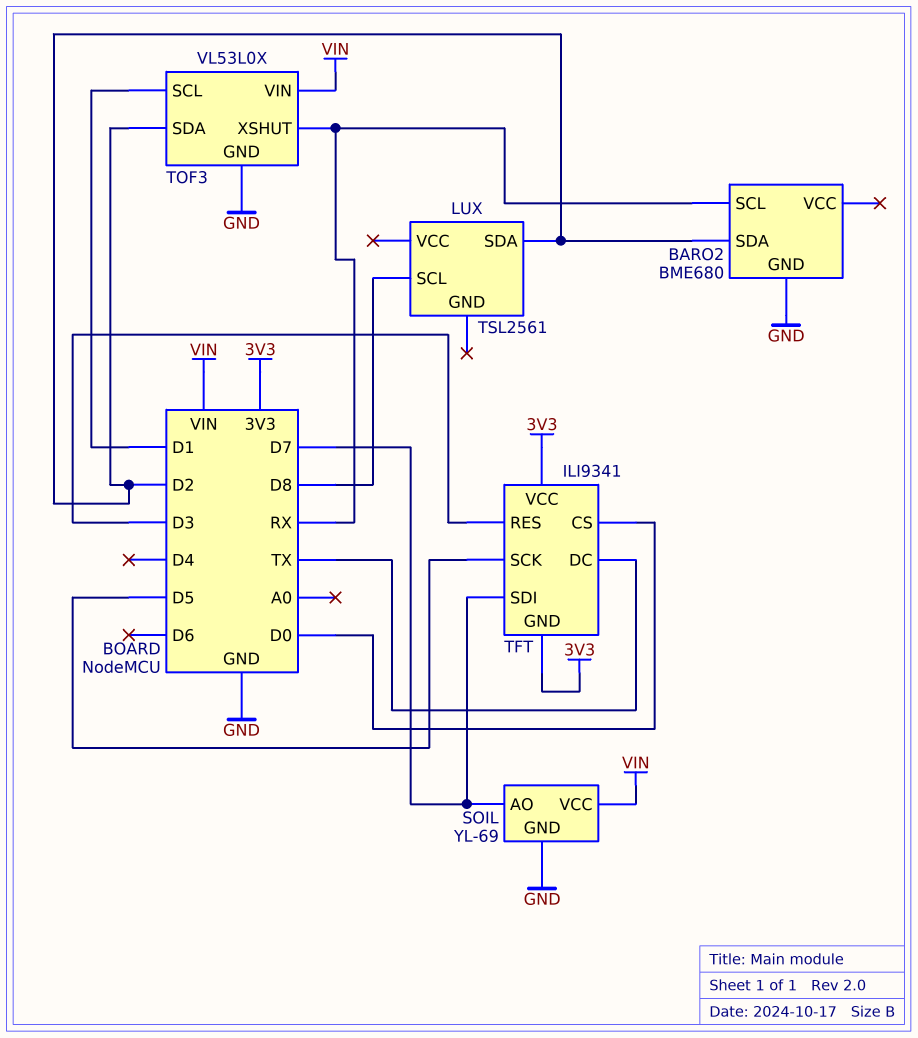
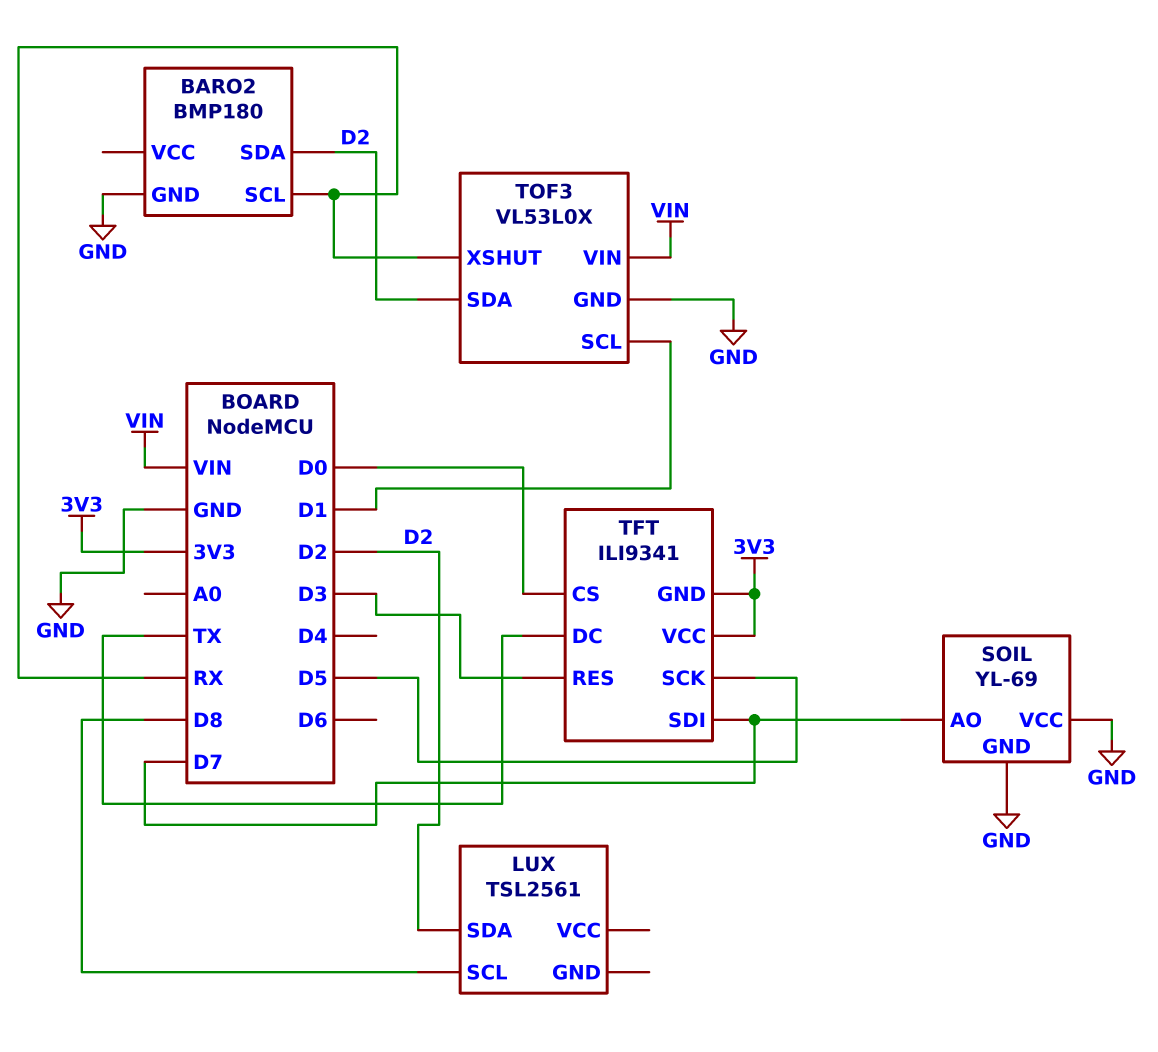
BARO2: BME680 -> BMP180
SOIL pin VCC: VIN -> GND

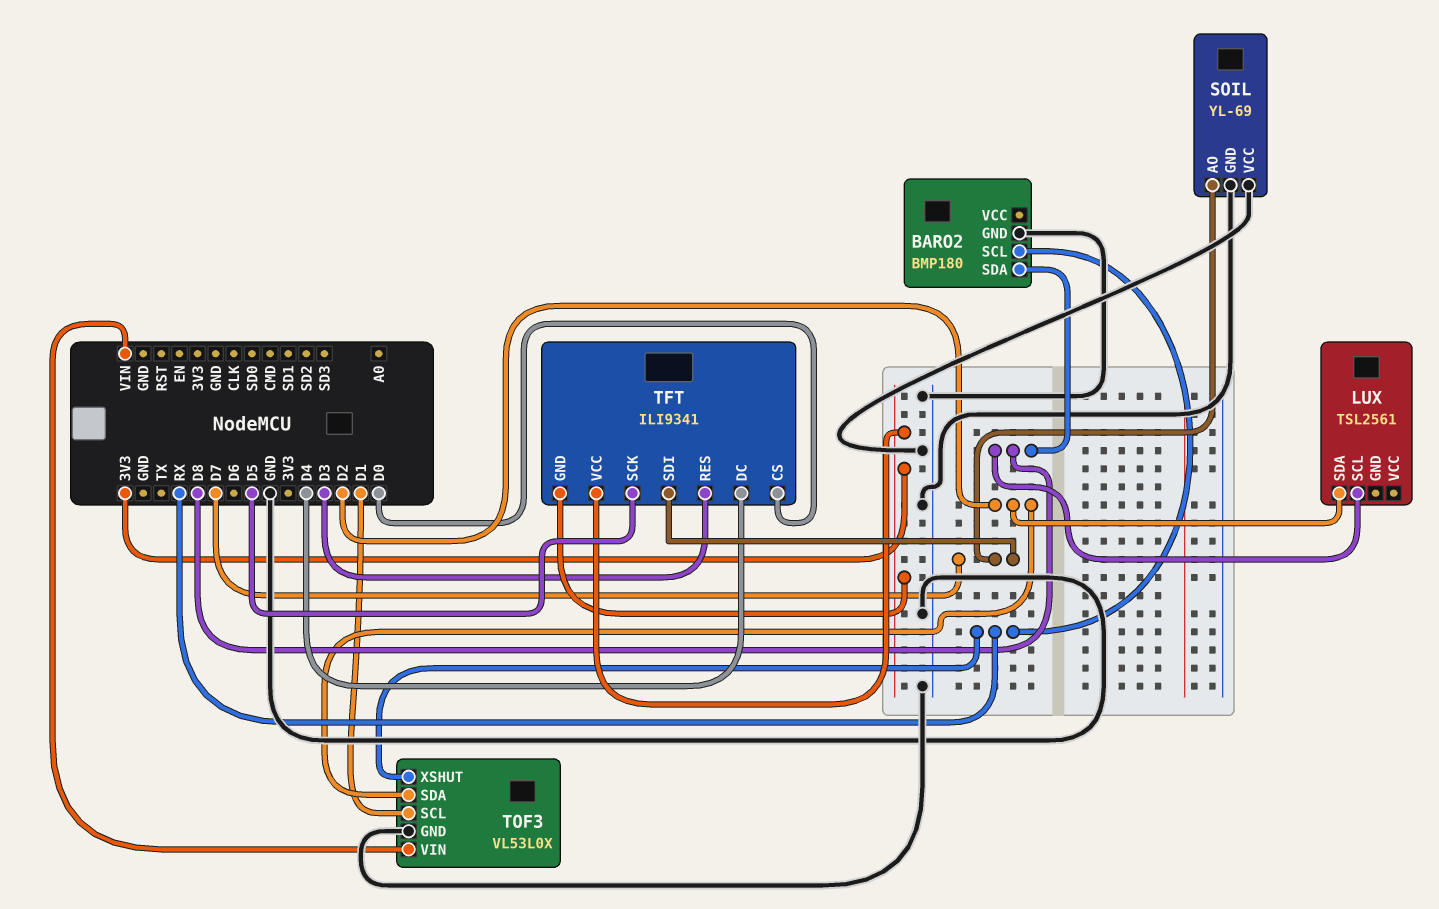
BARO2 pin SDA: D2 -> D8
TFT pin DC: TX -> D4

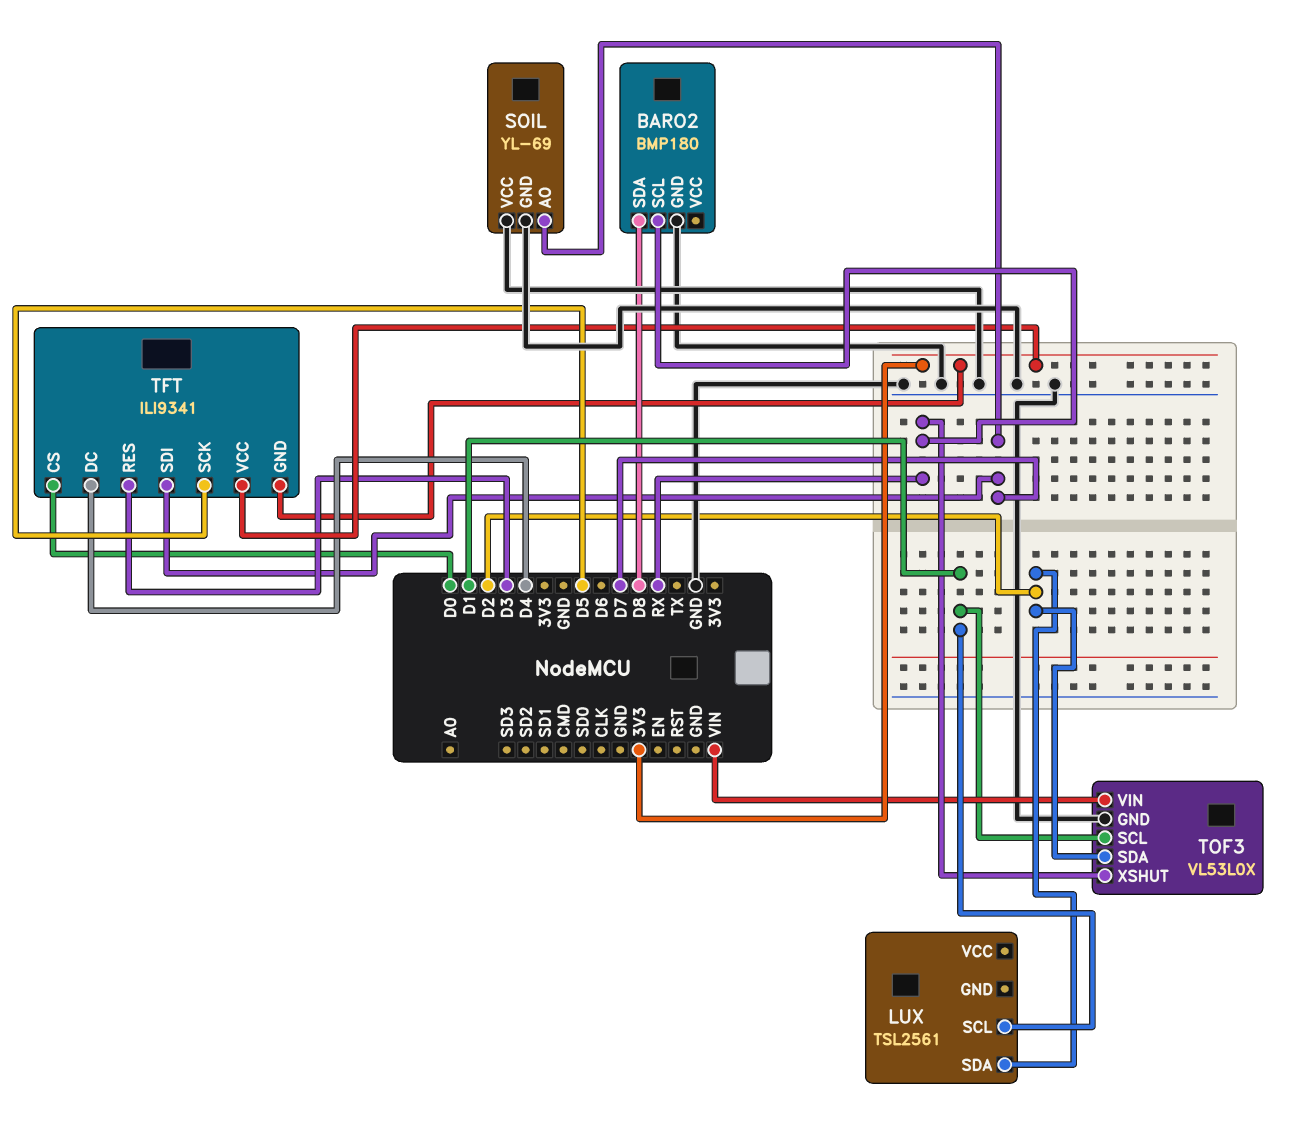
LUX pin SCL: D8 -> D1

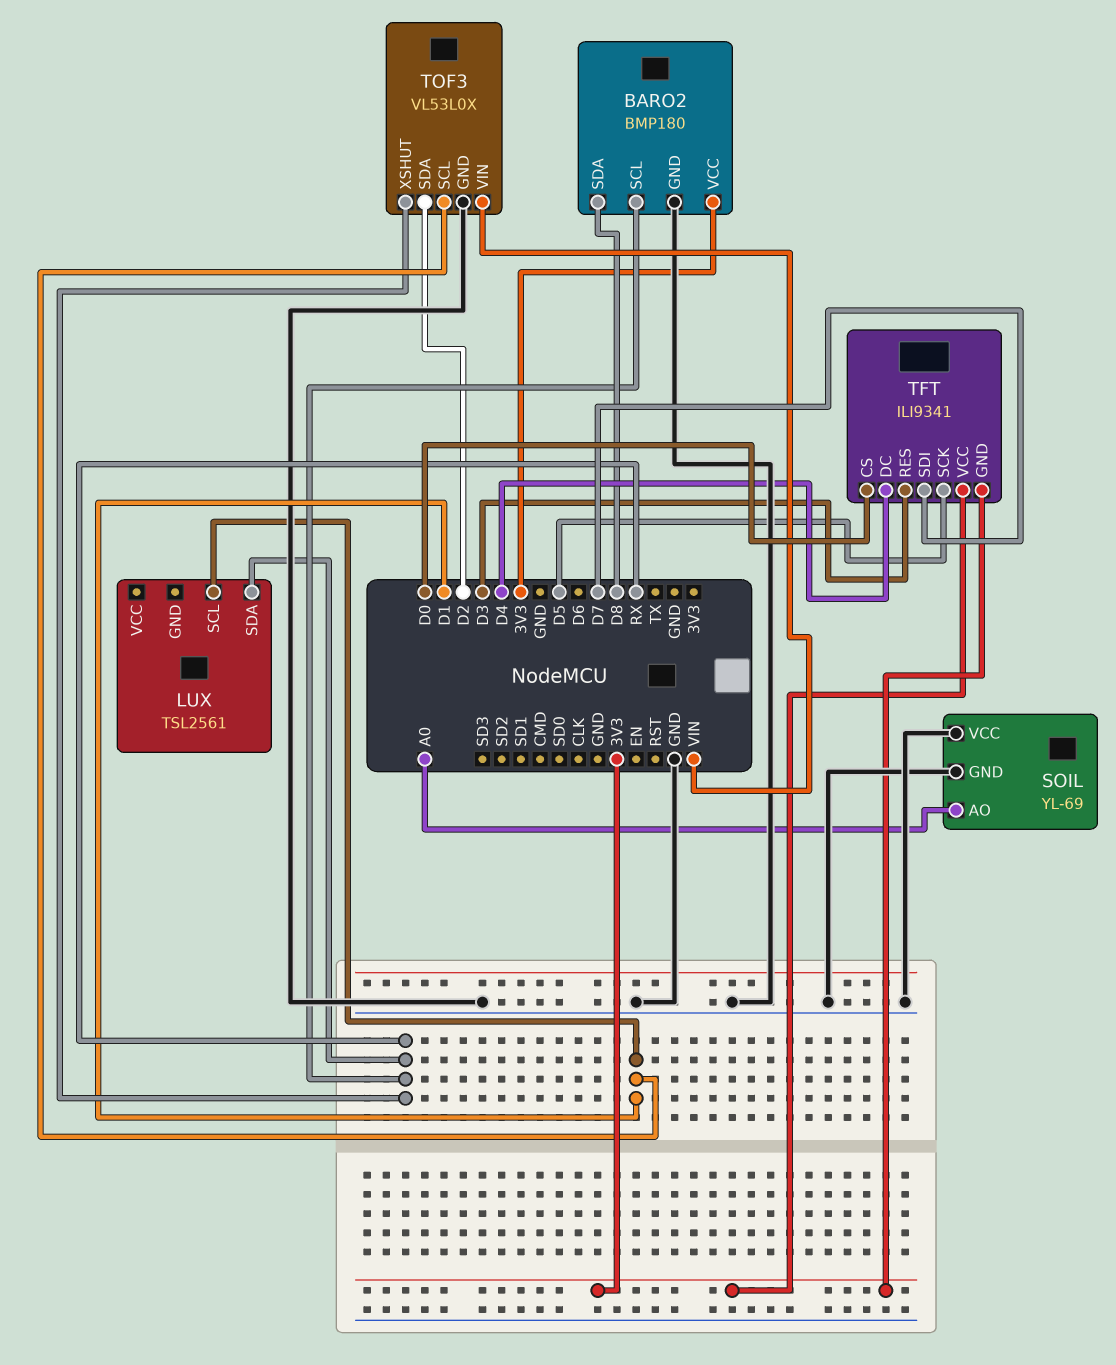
BARO2 pin VCC: none -> 3V3
LUX pin SDA: D2 -> RX
SOIL pin AO: D7 -> A0

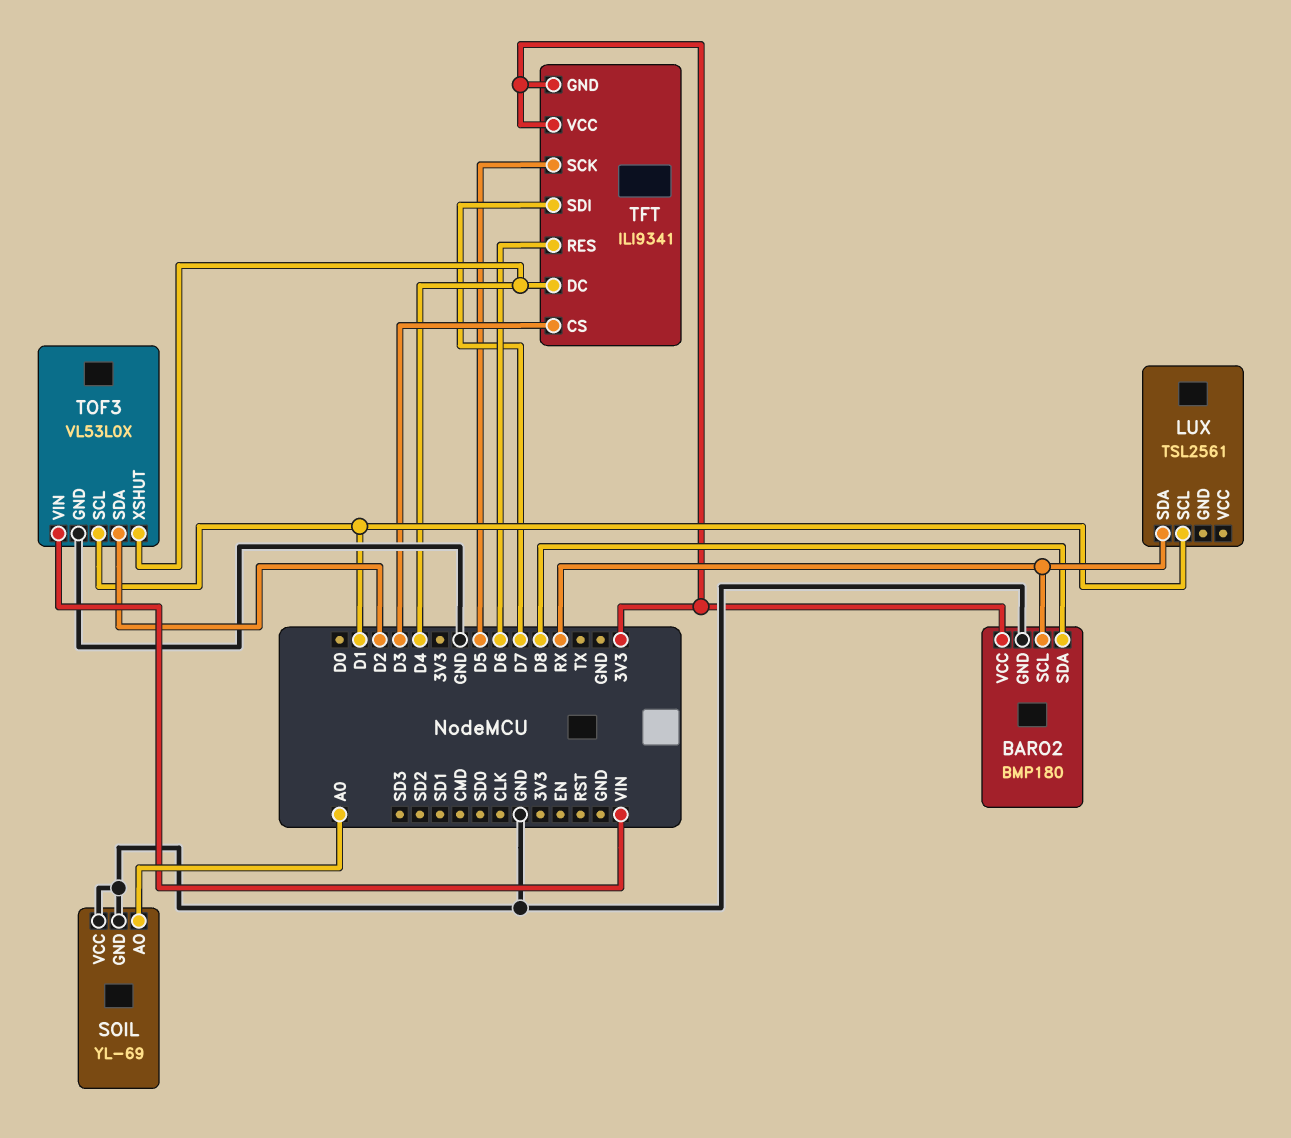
TFT pin CS: D0 -> D3
TFT pin RES: D3 -> D6
TOF3 pin XSHUT: RX -> D4

